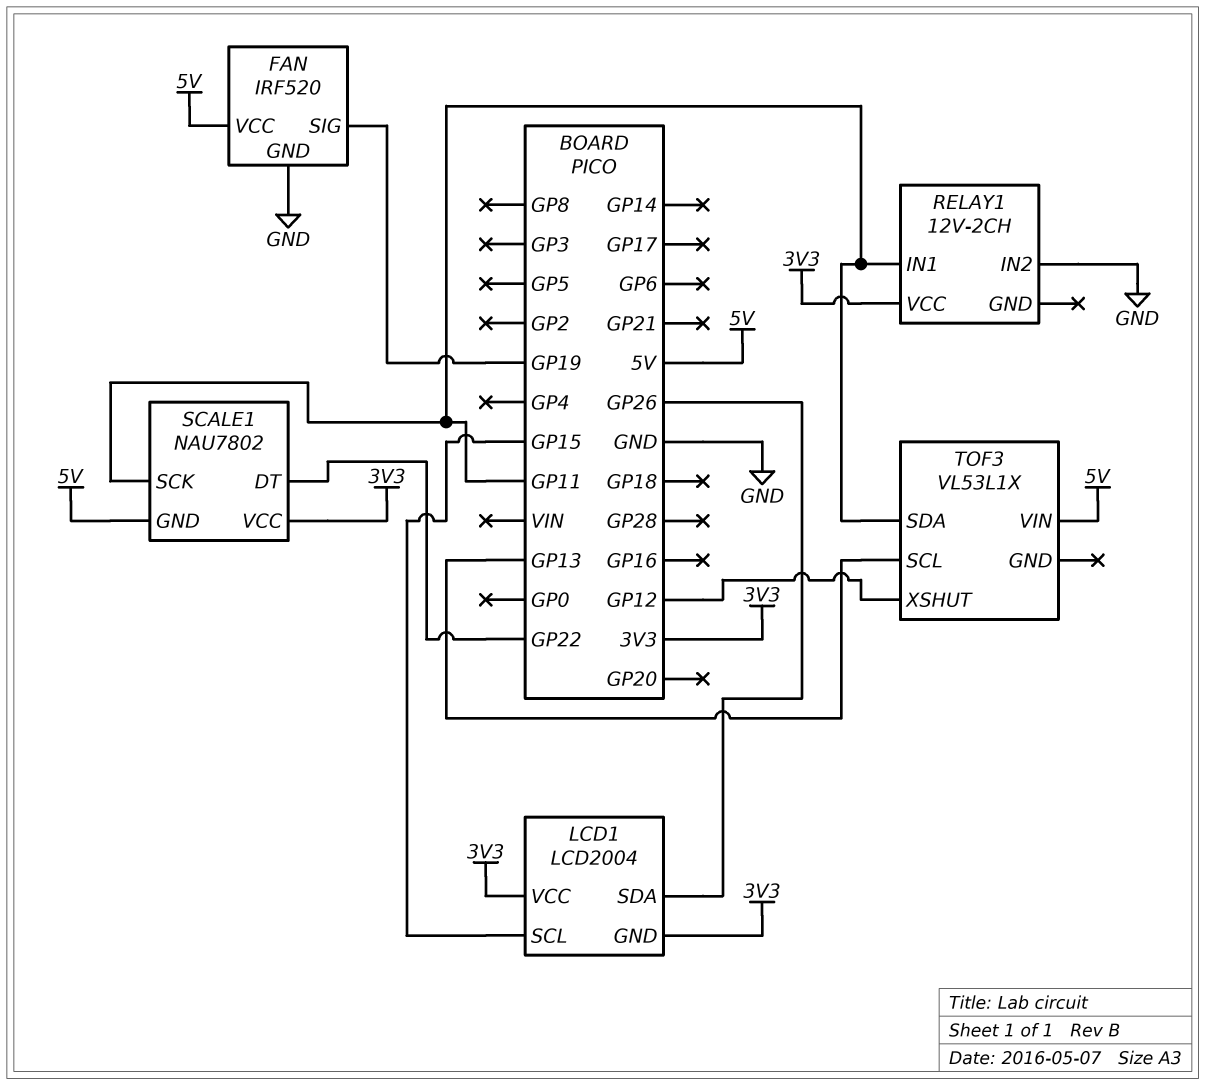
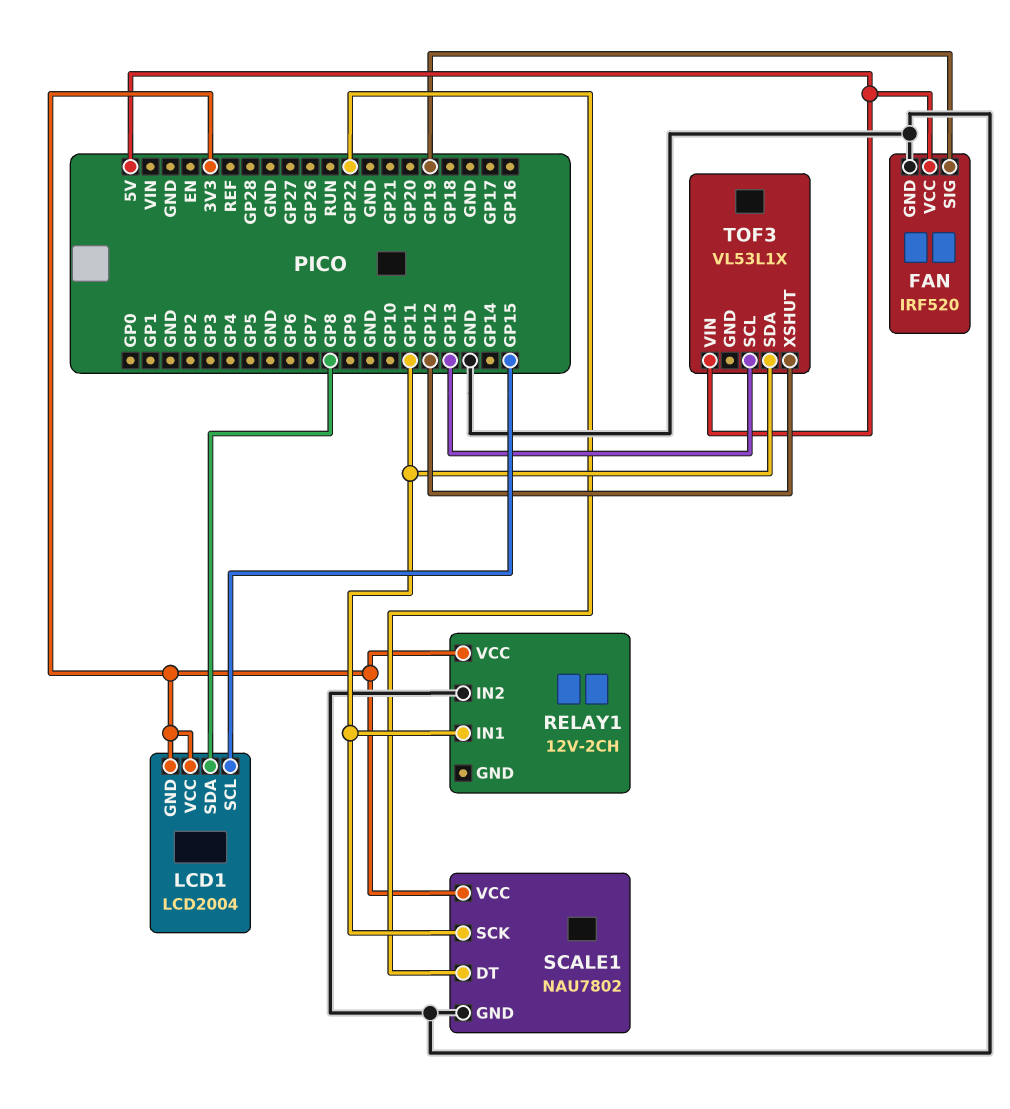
LCD1 pin SDA: GP26 -> GP8
SCALE1 pin GND: 5V -> GND

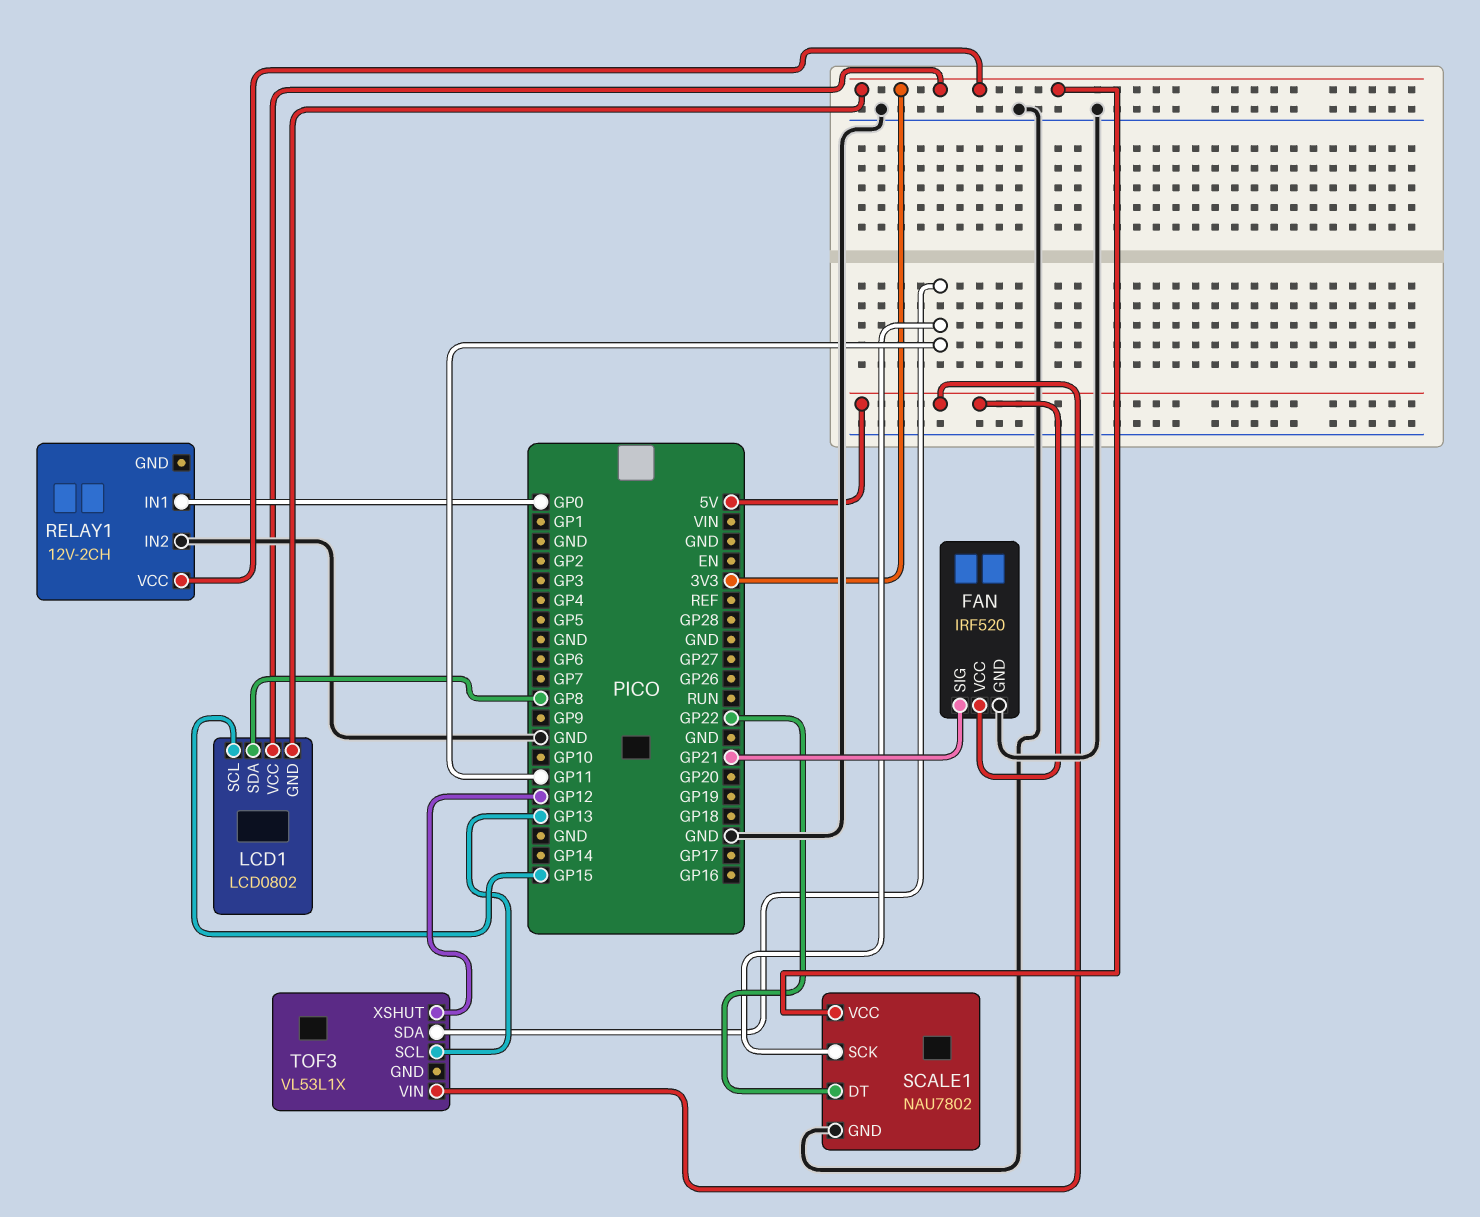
FAN pin SIG: GP19 -> GP21
LCD1: LCD2004 -> LCD0802
RELAY1 pin IN1: GP11 -> GP0

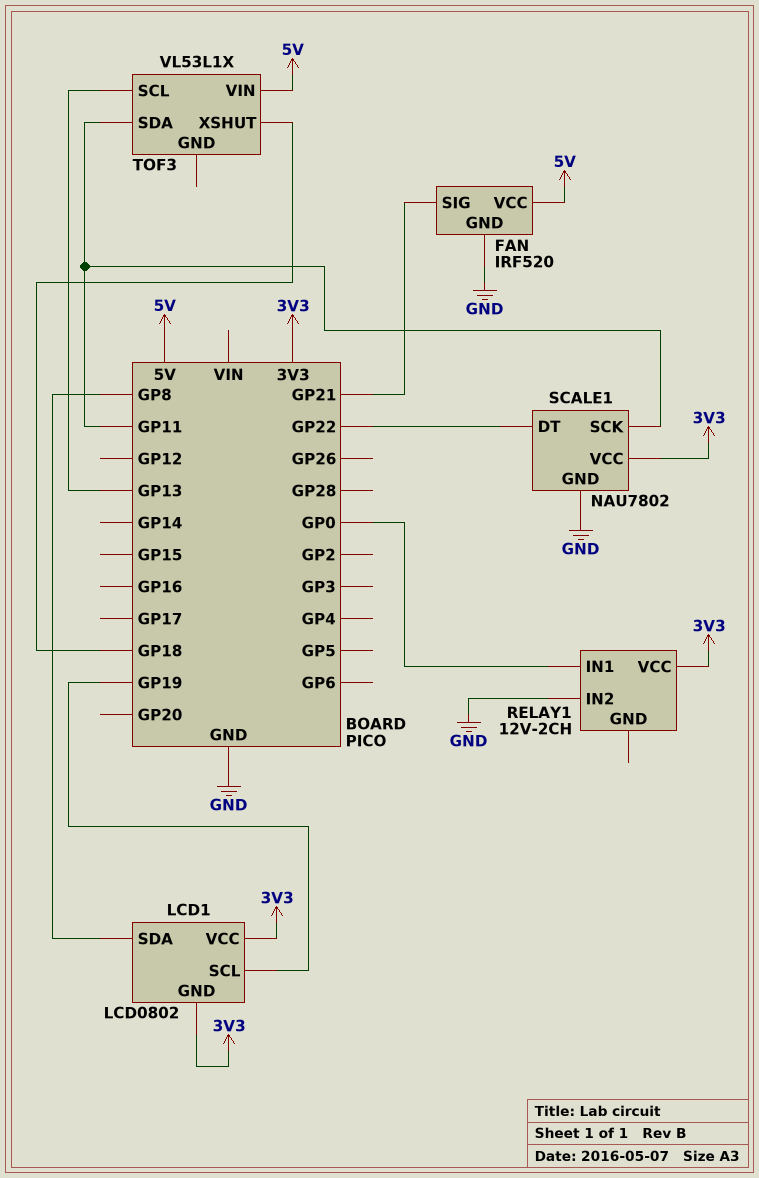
LCD1 pin SCL: GP15 -> GP19
TOF3 pin XSHUT: GP12 -> GP18

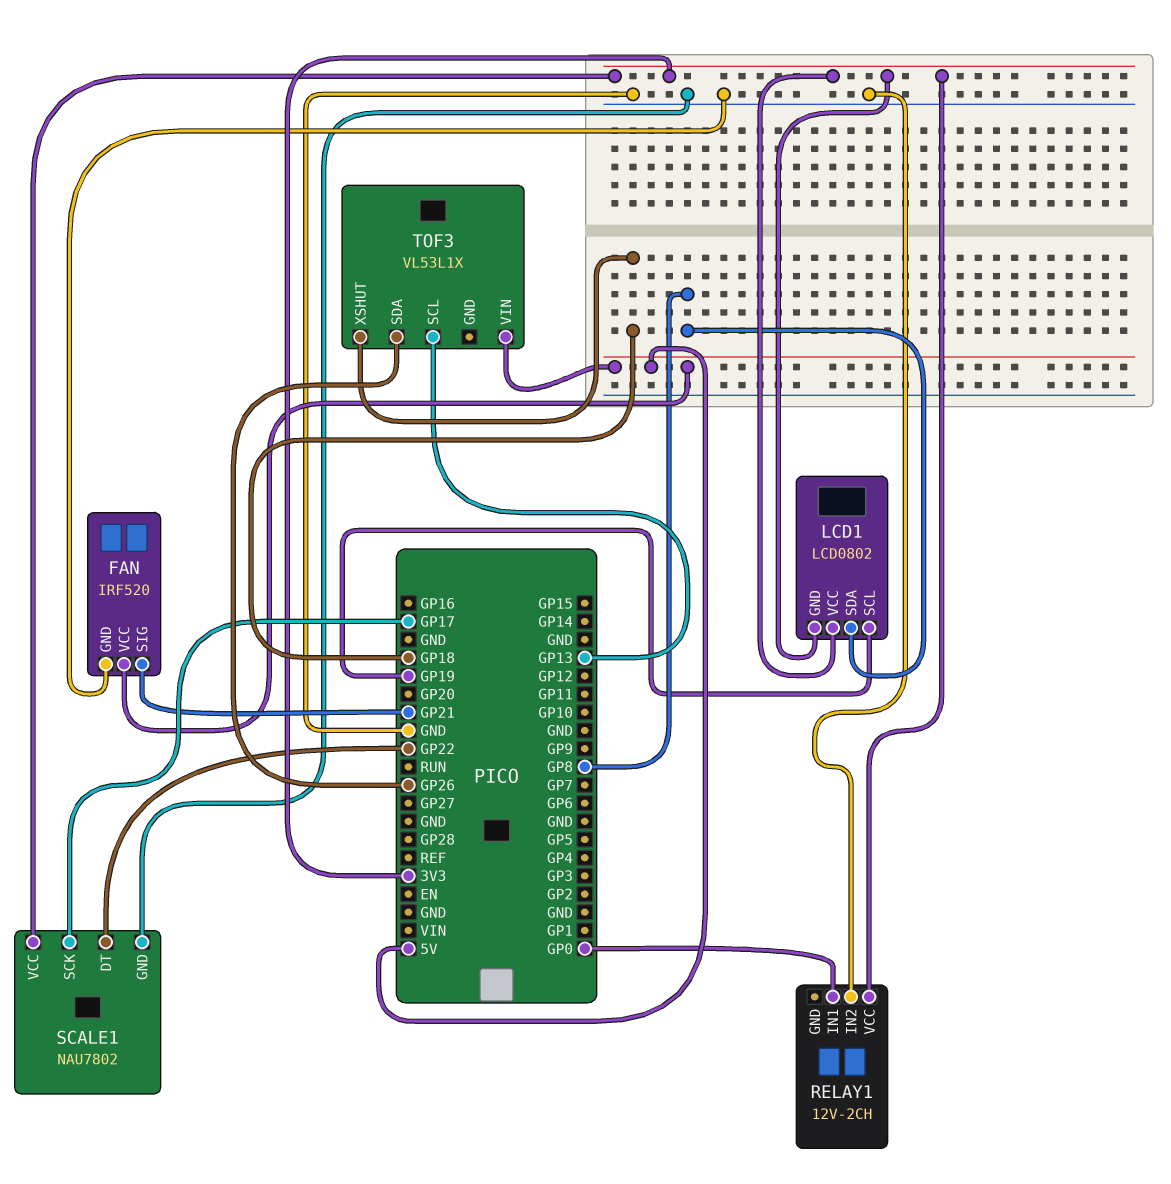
SCALE1 pin SCK: GP11 -> GP17
TOF3 pin SDA: GP11 -> GP26

